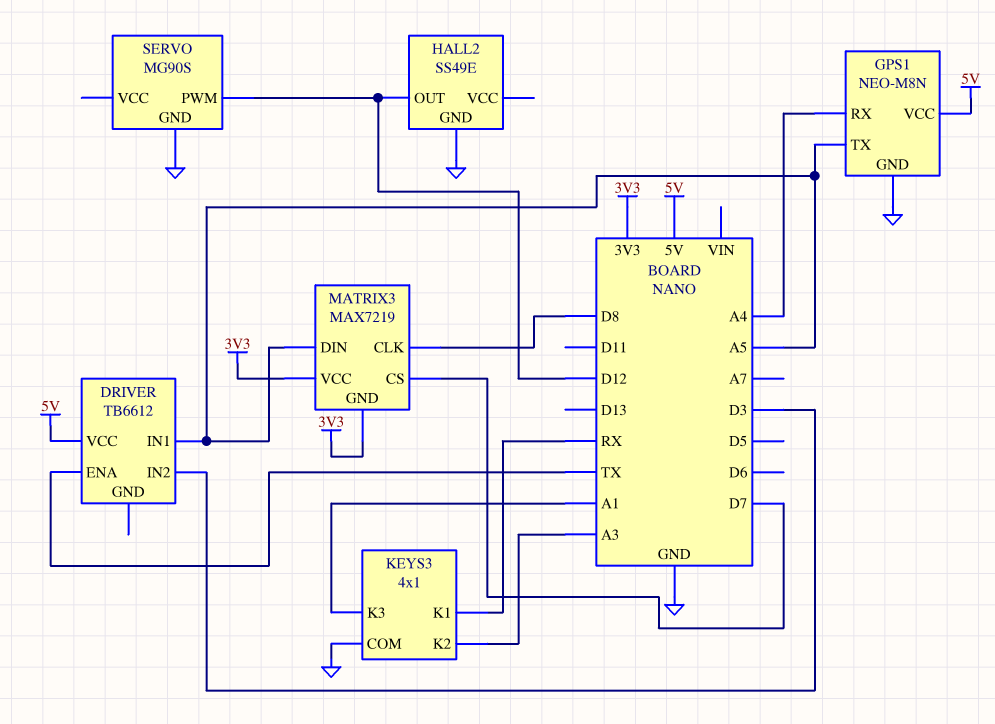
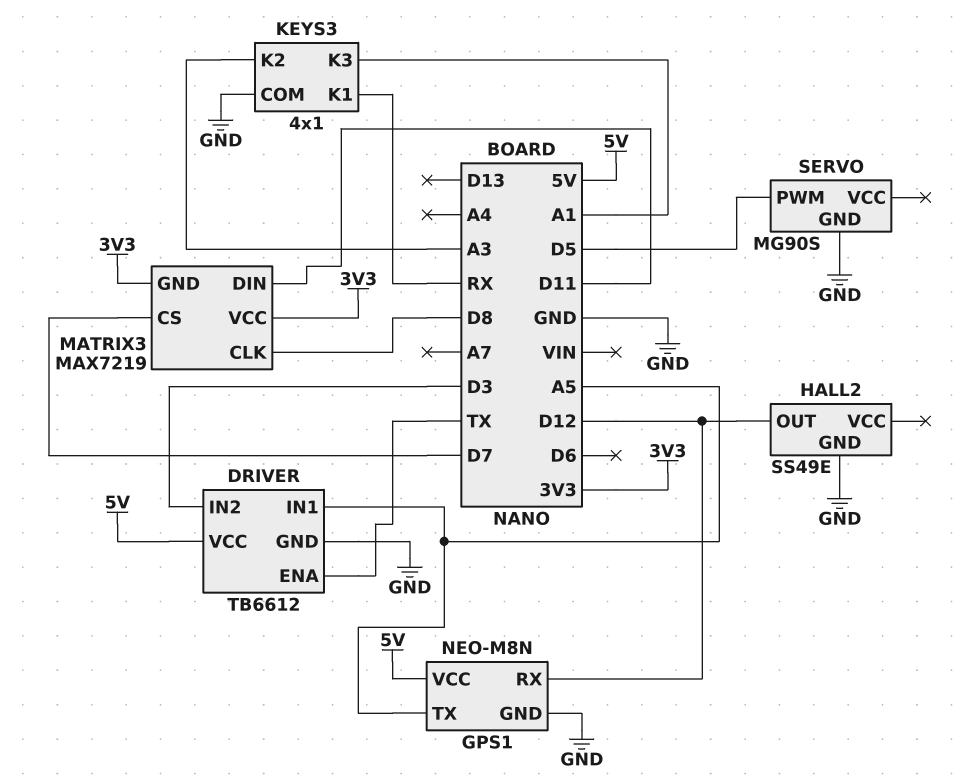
DRIVER pin GND: none -> GND
GPS1 pin RX: A4 -> D12
MATRIX3 pin DIN: A5 -> D11
SERVO pin PWM: D12 -> D5

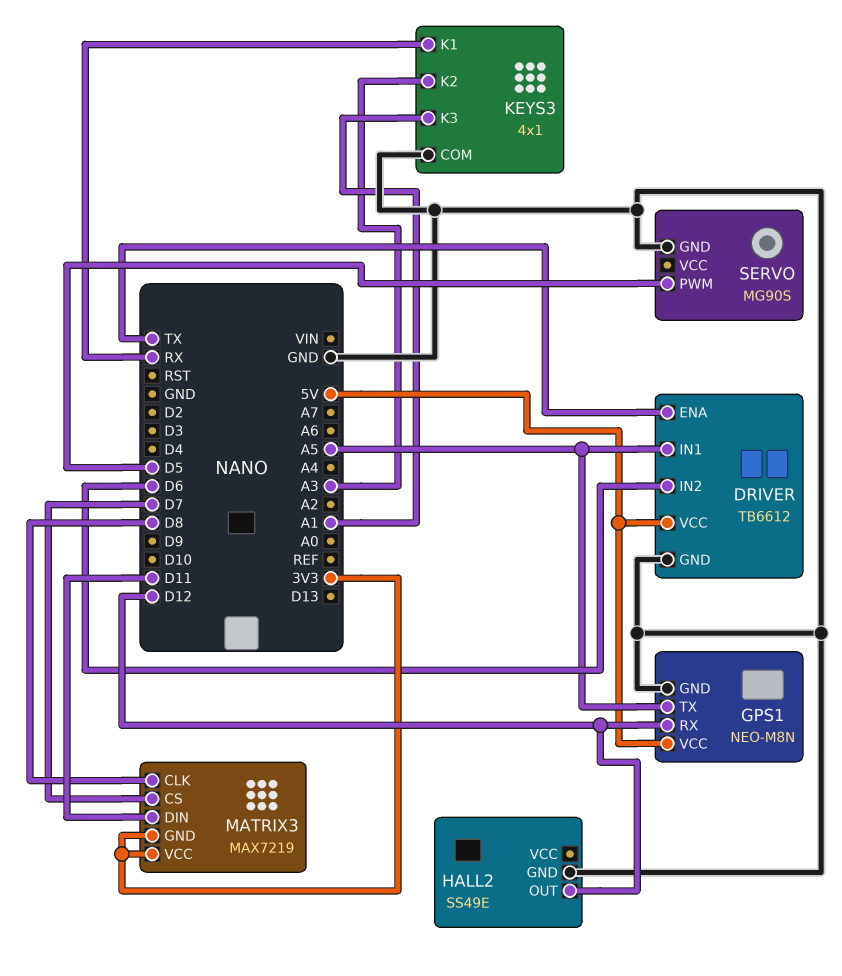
DRIVER pin IN2: D3 -> D6

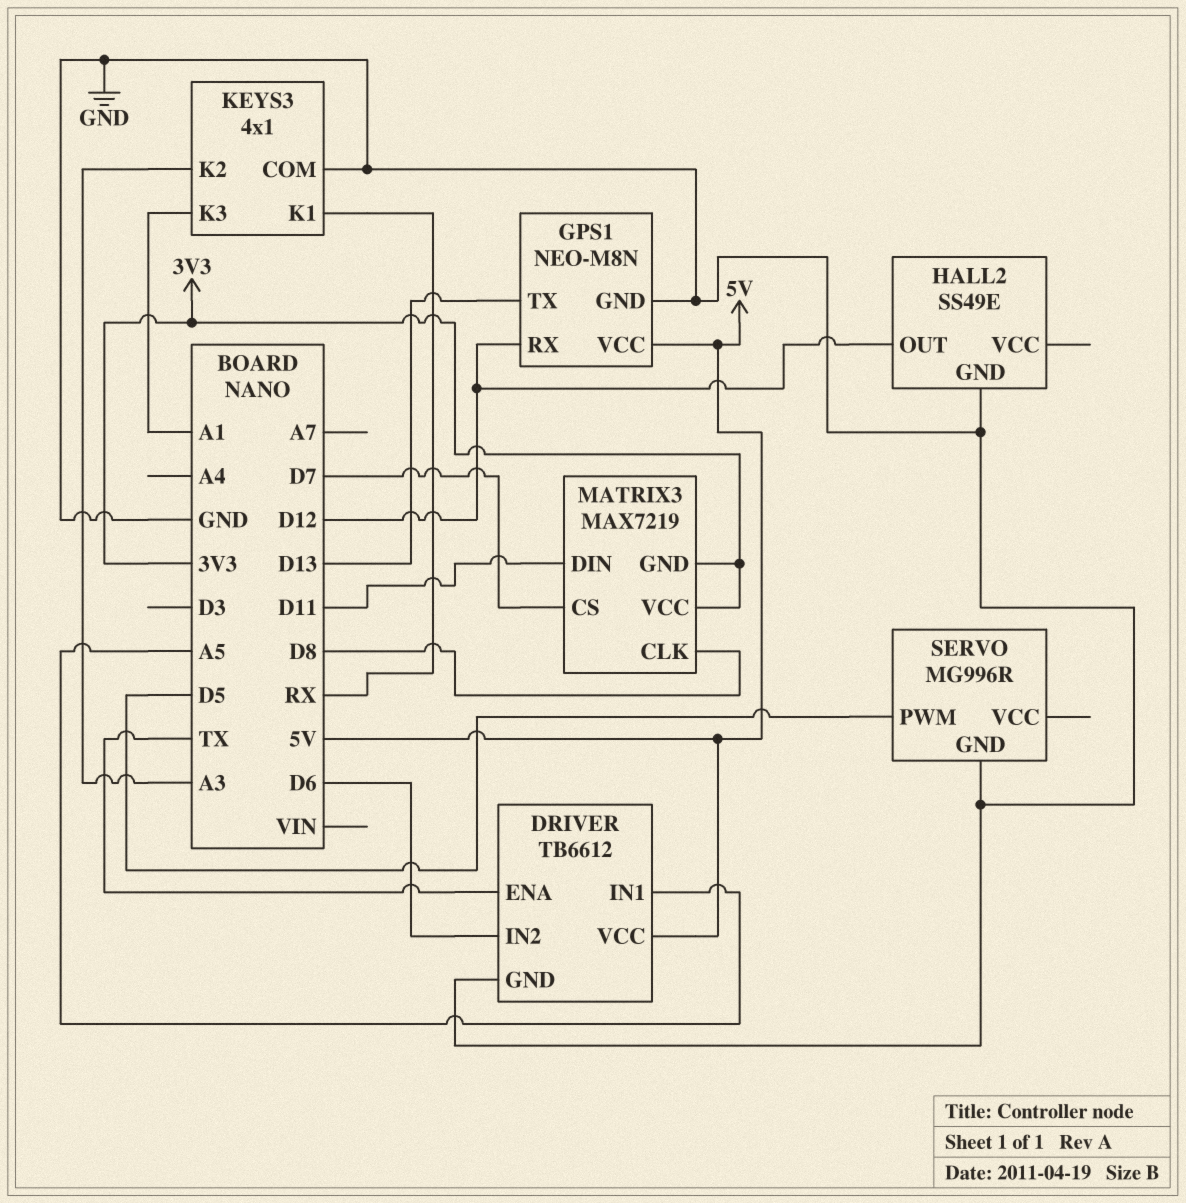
GPS1 pin TX: A5 -> D13
SERVO: MG90S -> MG996R

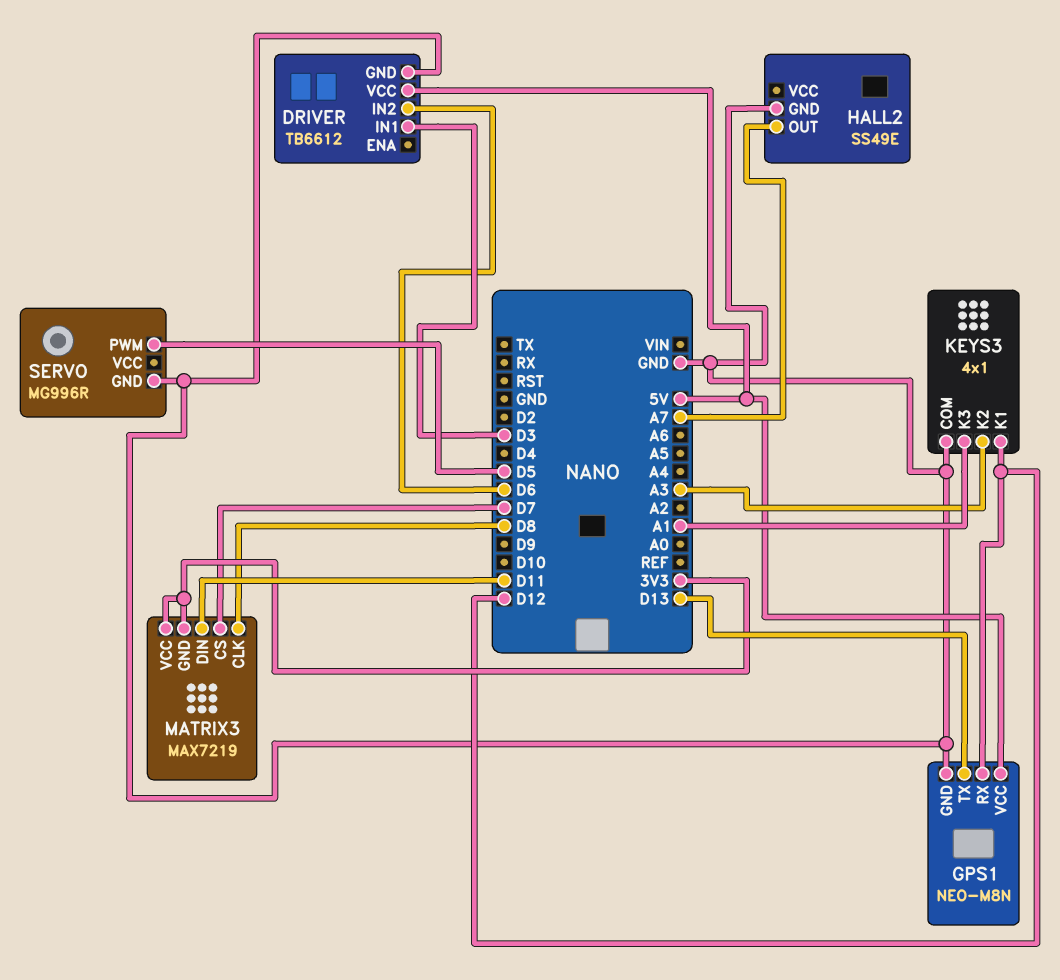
DRIVER pin ENA: TX -> none
DRIVER pin IN1: A5 -> D3
HALL2 pin OUT: D12 -> A7
KEYS3 pin K1: RX -> D12

